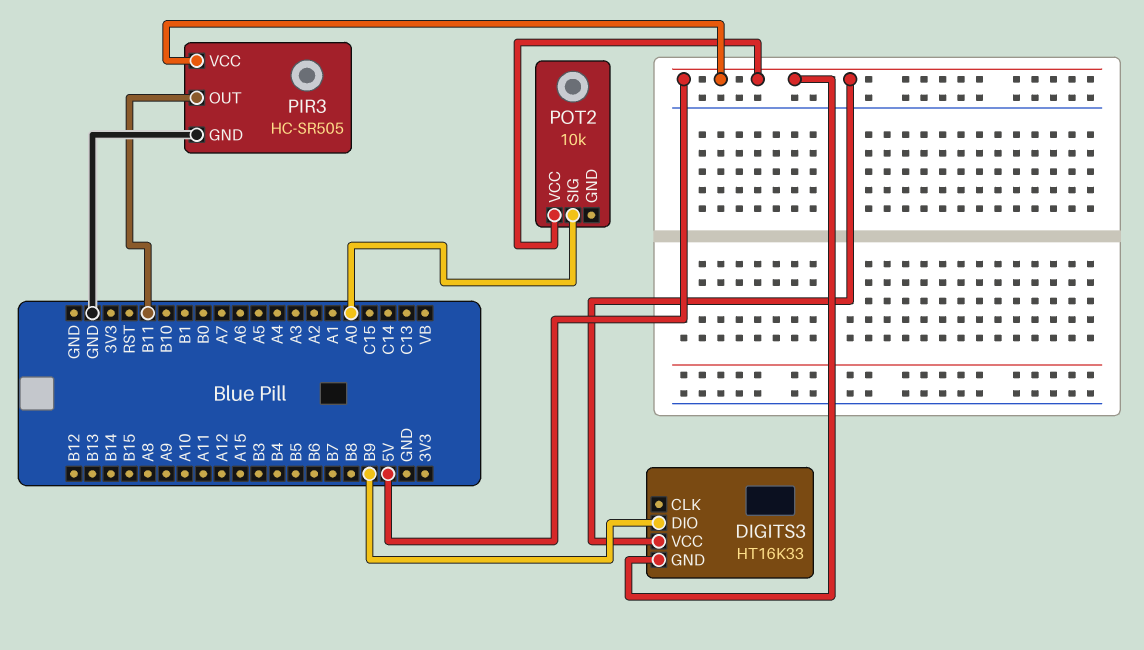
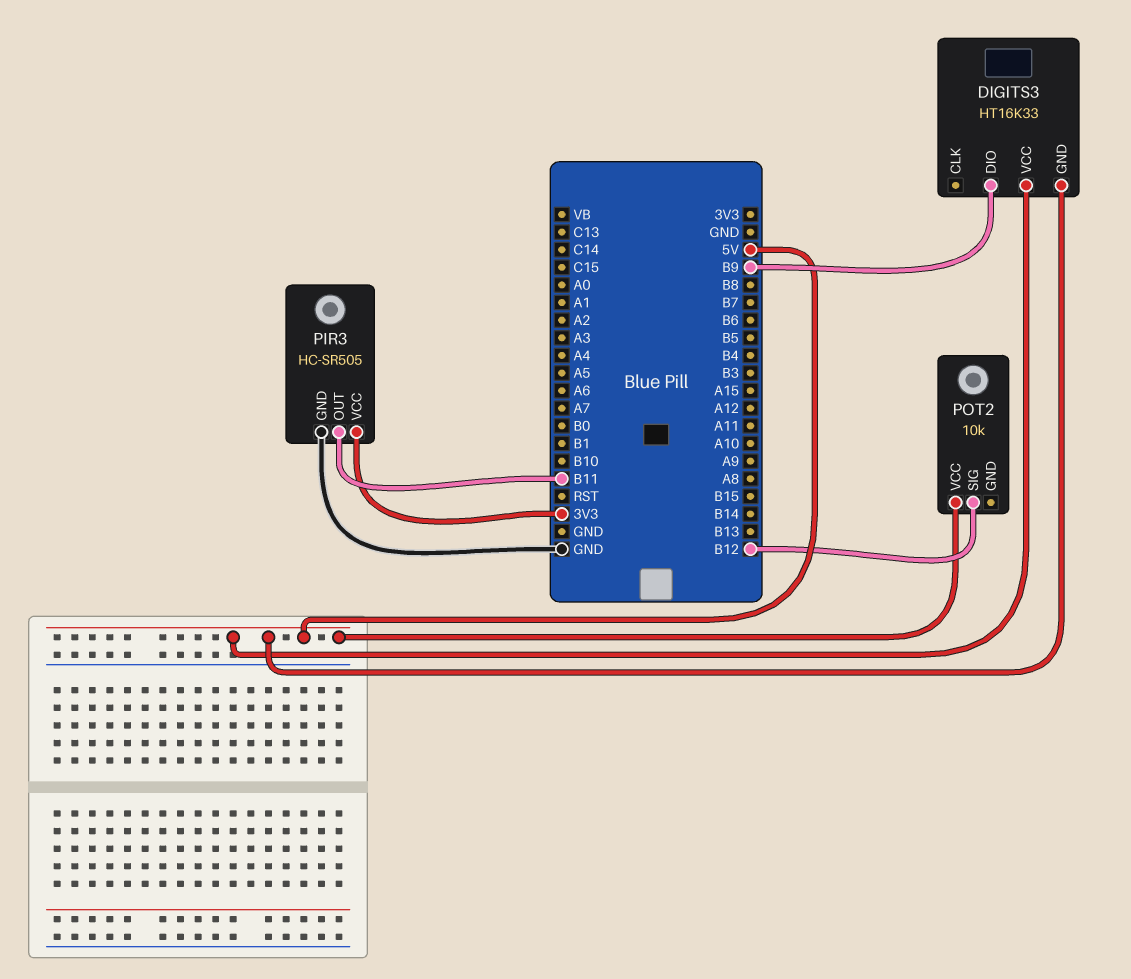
PIR3 pin VCC: 5V -> 3V3
POT2 pin SIG: A0 -> B12

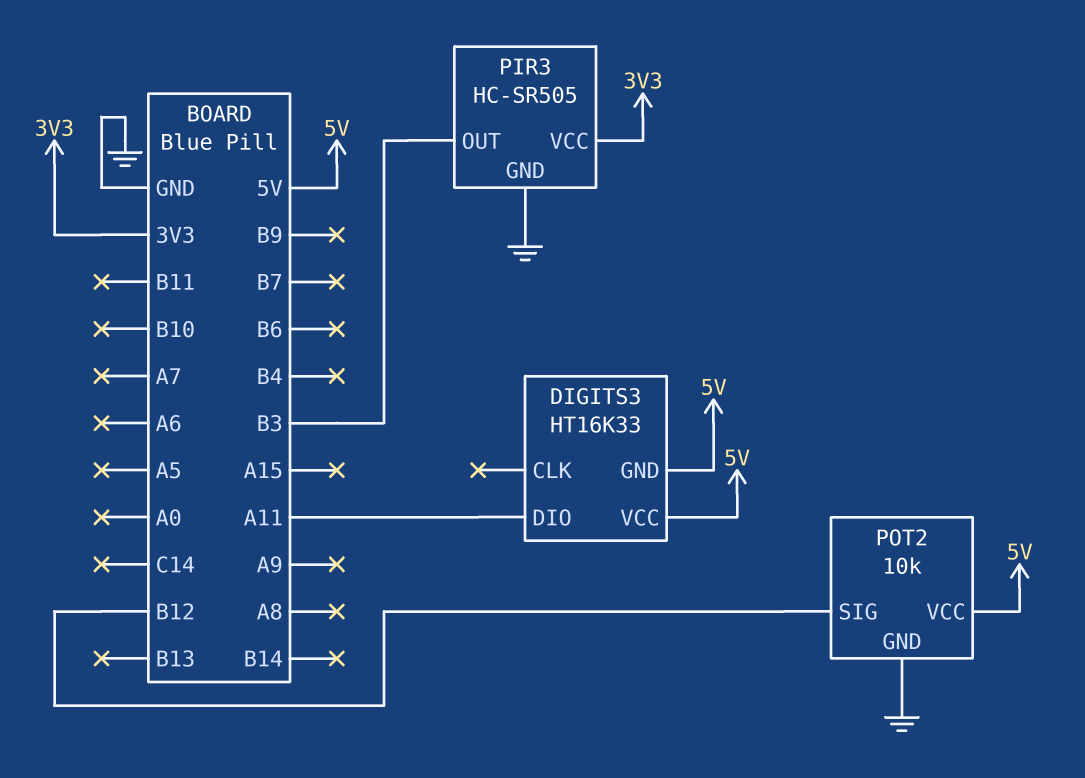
DIGITS3 pin DIO: B9 -> A11
PIR3 pin OUT: B11 -> B3
POT2 pin GND: none -> GND

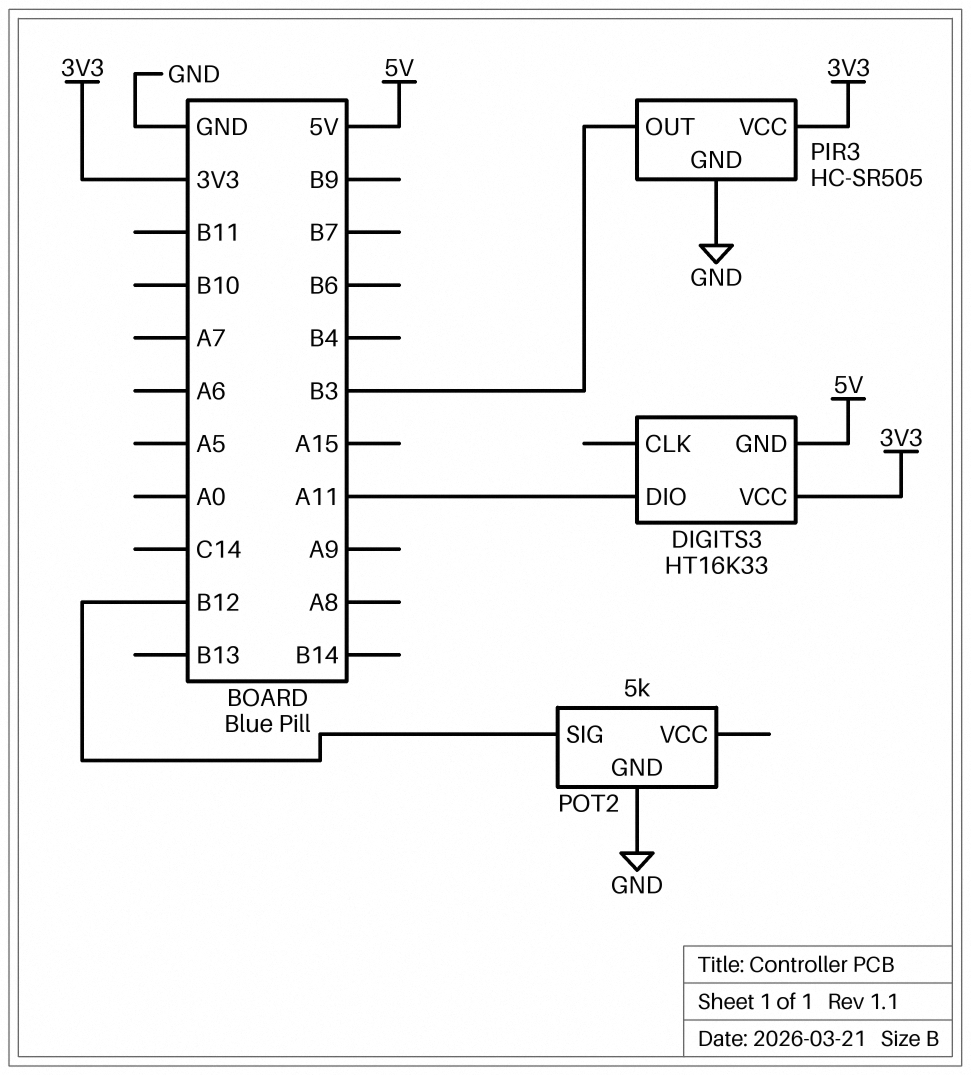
DIGITS3 pin VCC: 5V -> 3V3
POT2: 10k -> 5k
POT2 pin VCC: 5V -> none

